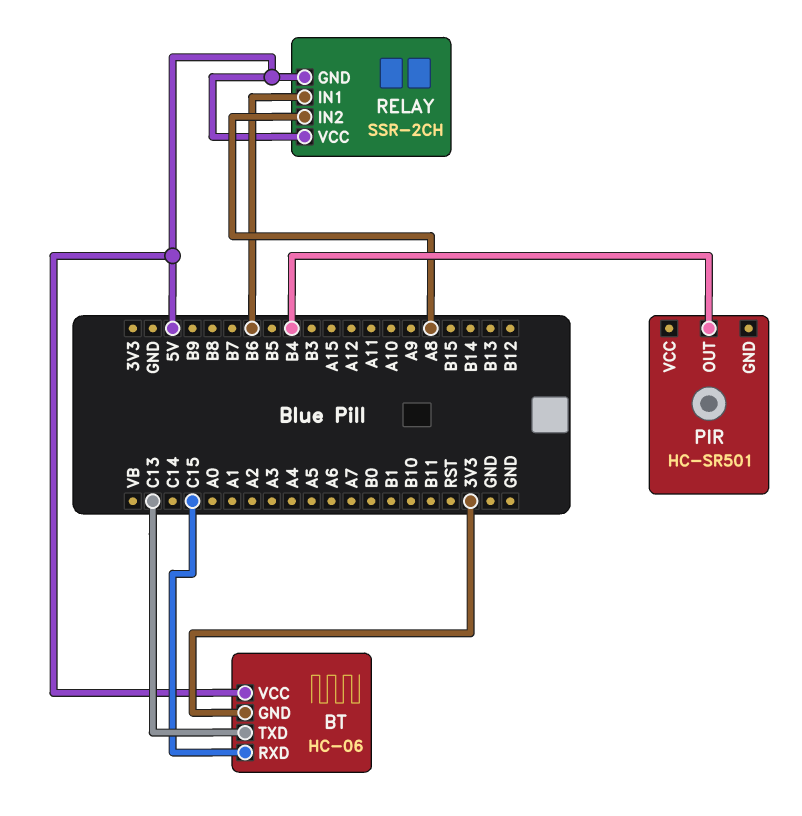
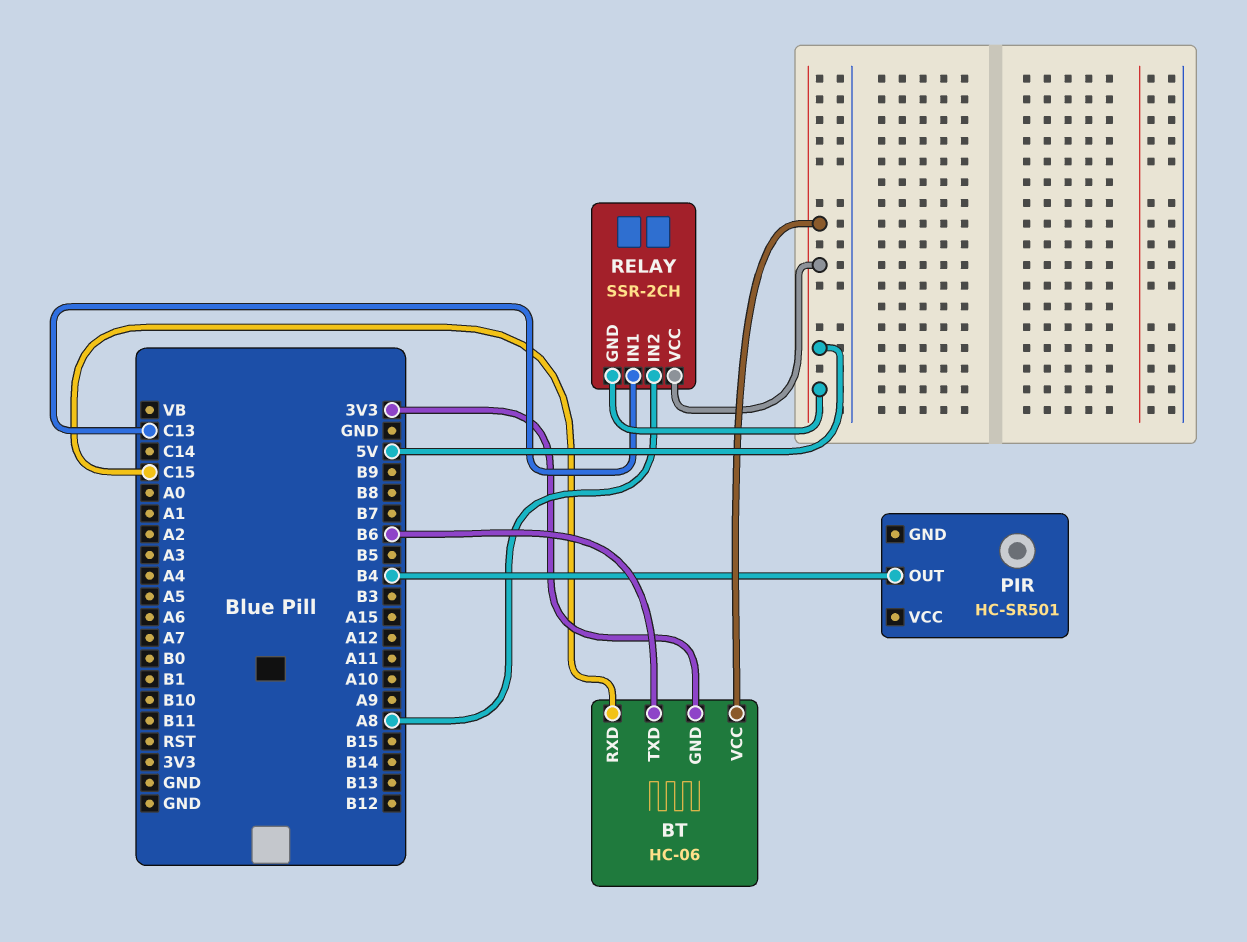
BT pin TXD: C13 -> B6
RELAY pin IN1: B6 -> C13

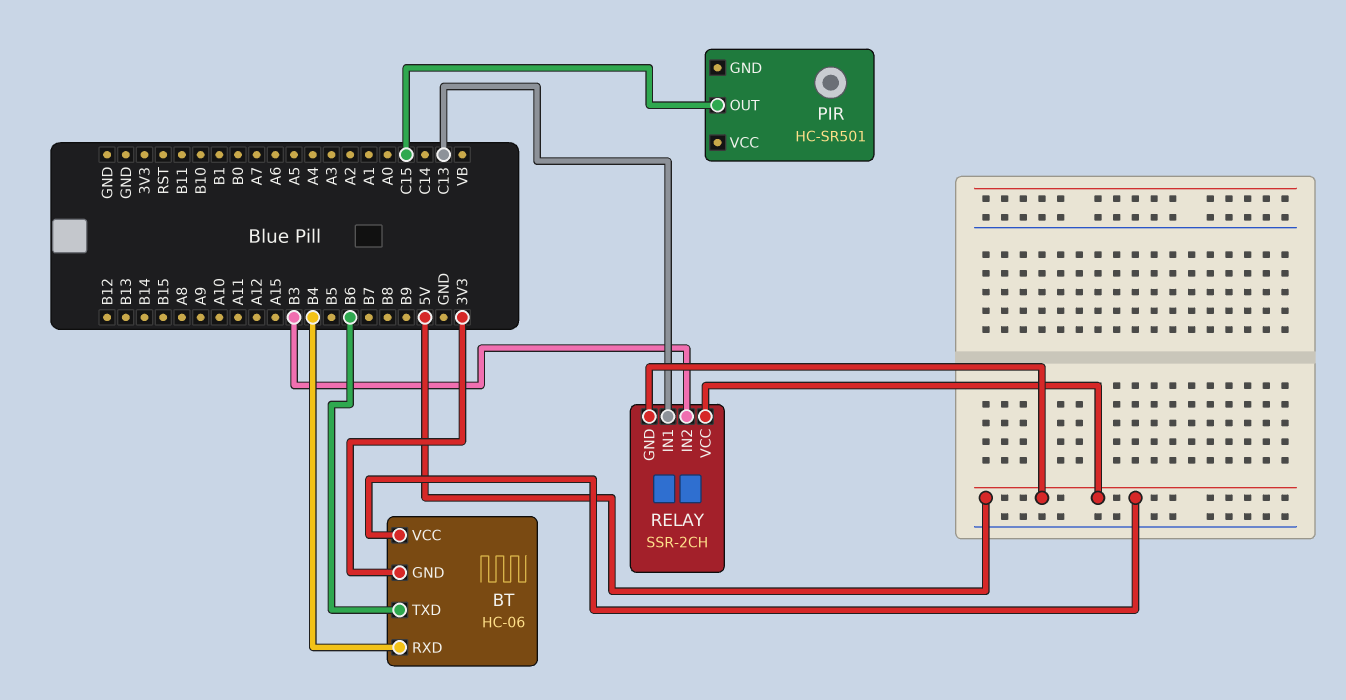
BT pin RXD: C15 -> B4
PIR pin OUT: B4 -> C15
RELAY pin IN2: A8 -> B3

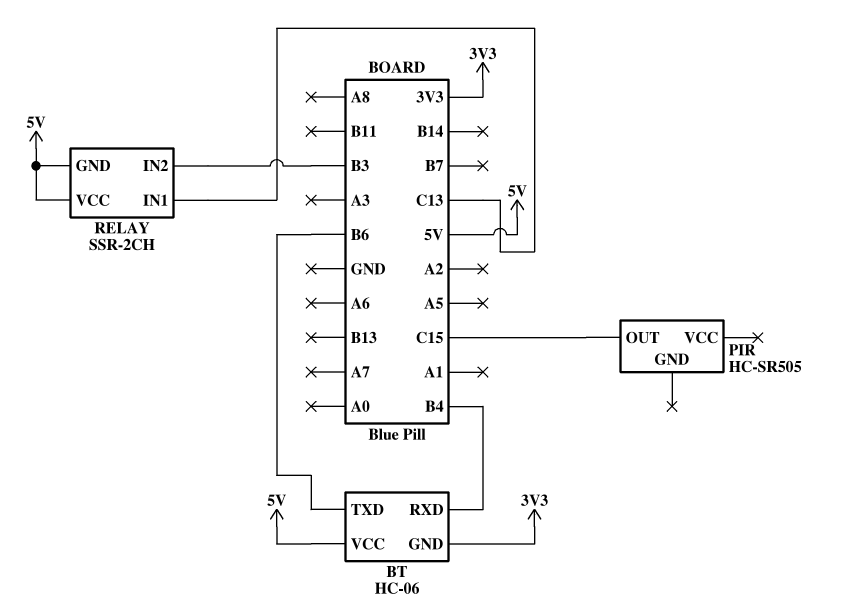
PIR: HC-SR501 -> HC-SR505

